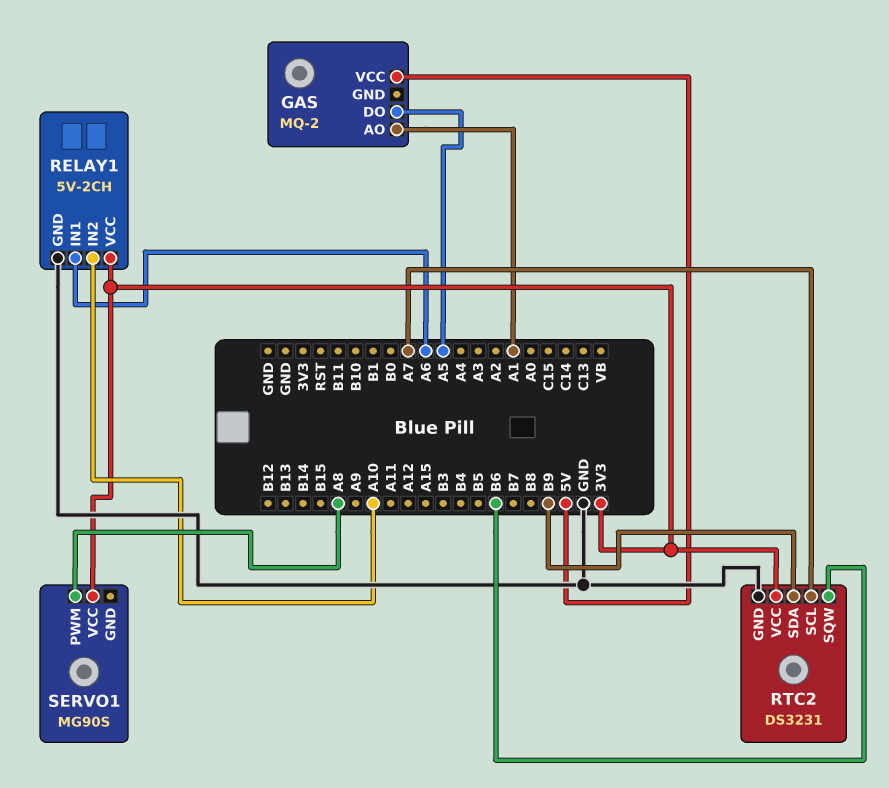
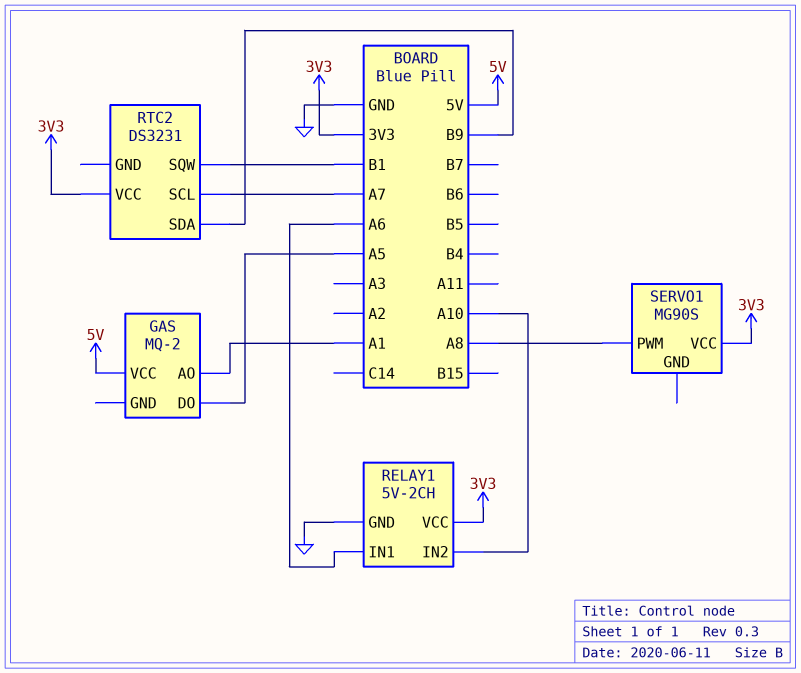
RTC2 pin GND: GND -> none
RTC2 pin SQW: B6 -> B1

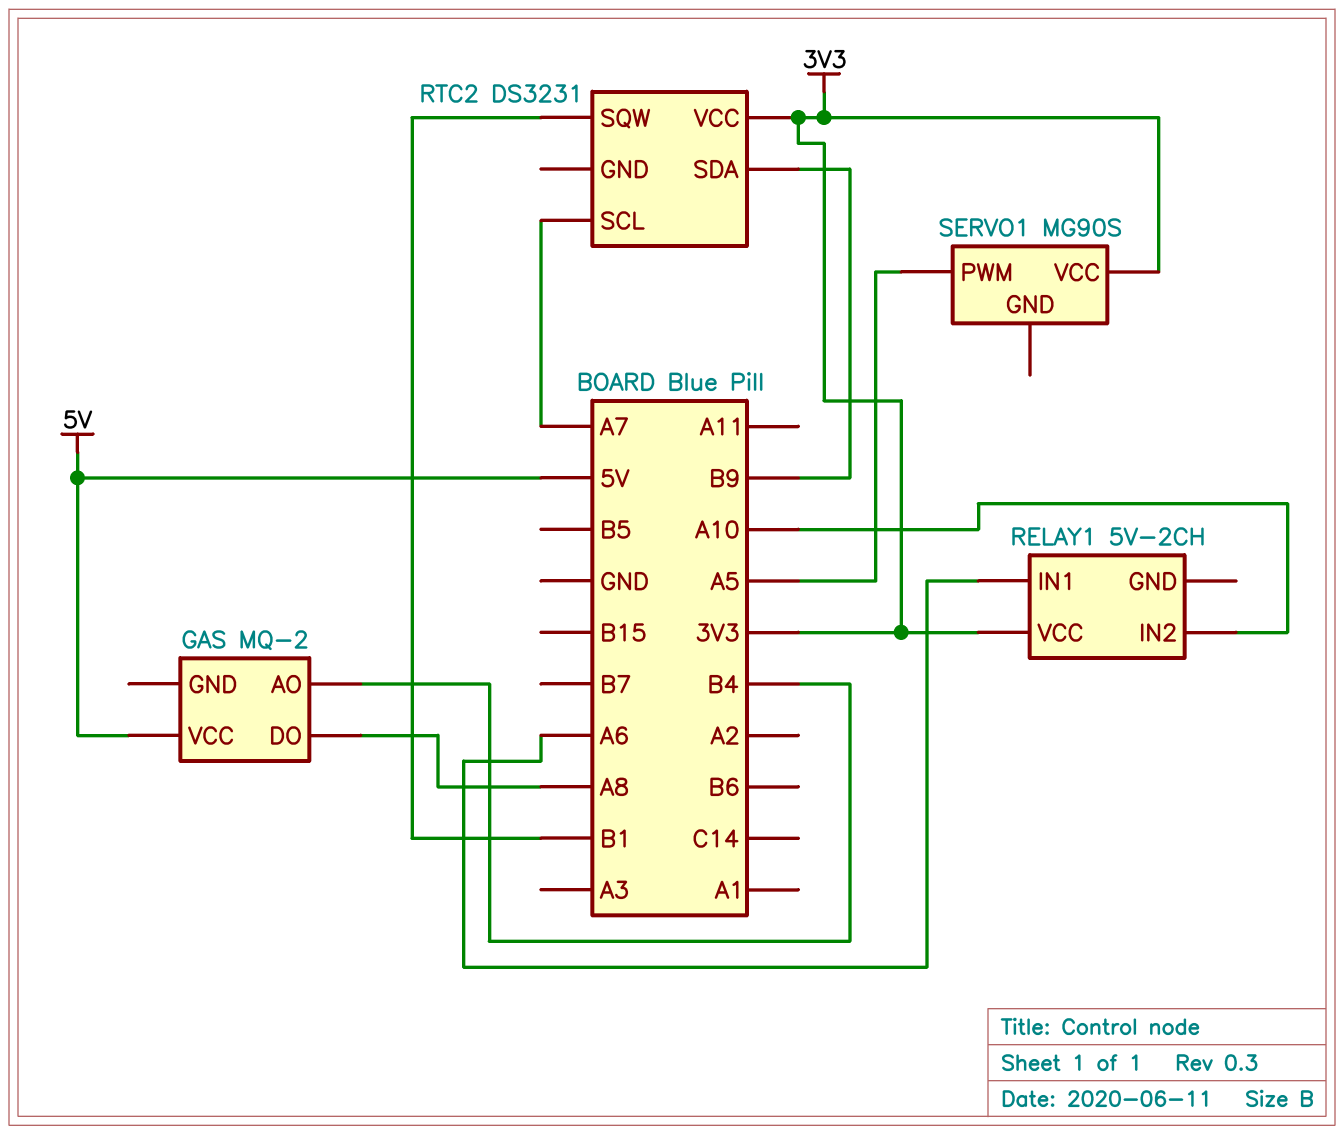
GAS pin AO: A1 -> B4
GAS pin DO: A5 -> A8
RELAY1 pin GND: GND -> none
SERVO1 pin PWM: A8 -> A5

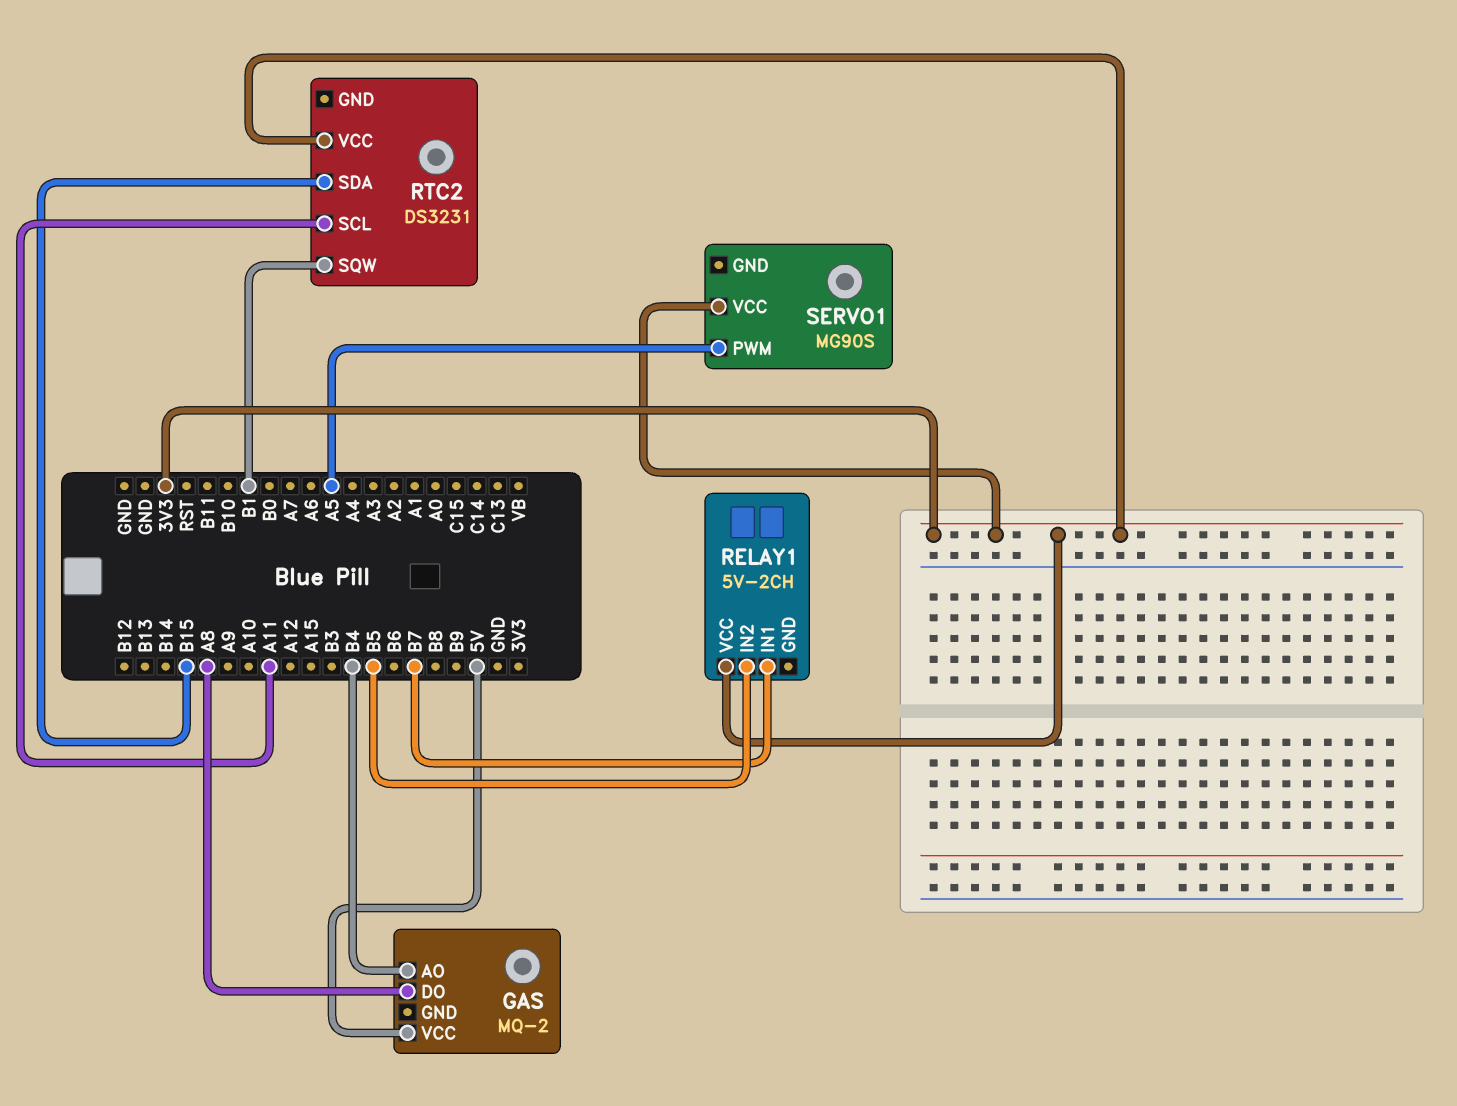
RELAY1 pin IN1: A6 -> B7
RELAY1 pin IN2: A10 -> B5
RTC2 pin SCL: A7 -> A11
RTC2 pin SDA: B9 -> B15

